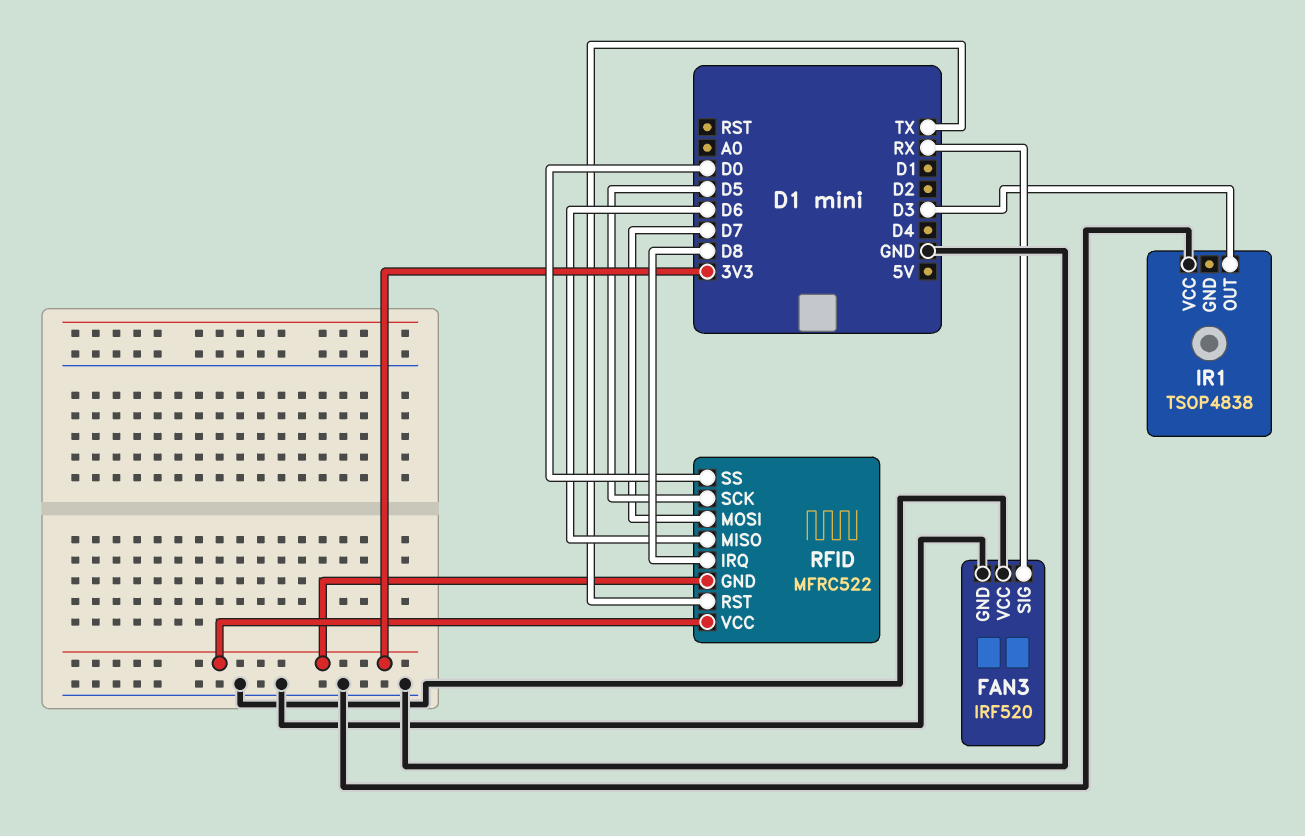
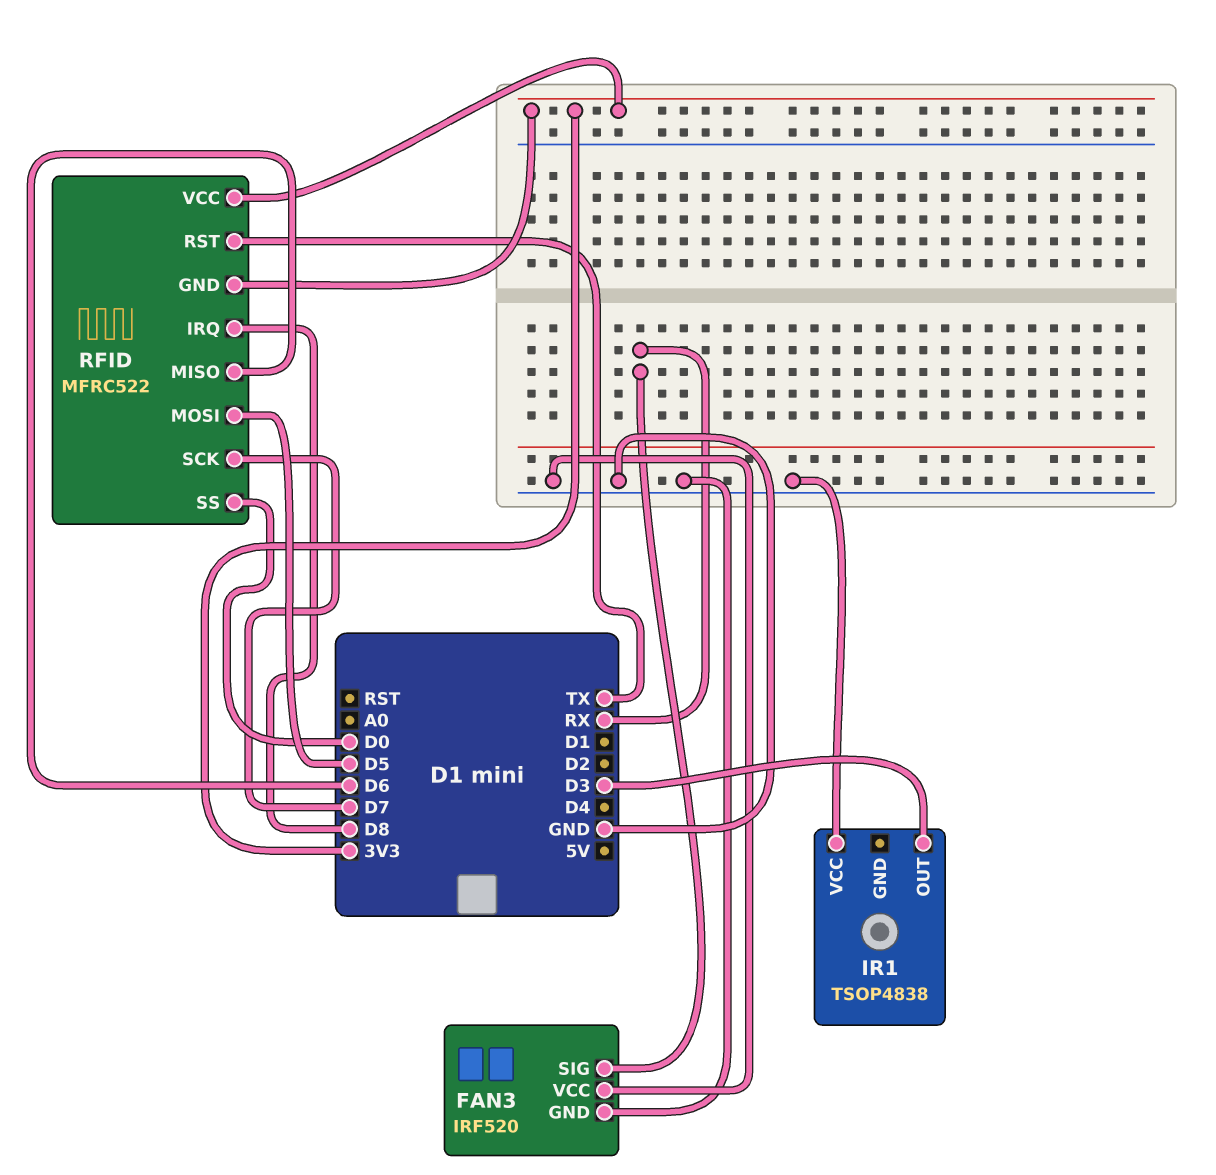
RFID pin MOSI: D7 -> D5
RFID pin SCK: D5 -> D7

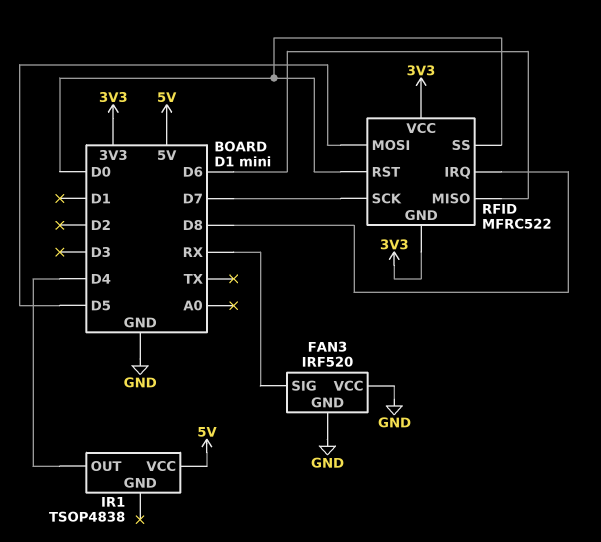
IR1 pin OUT: D3 -> D4
IR1 pin VCC: GND -> 5V
RFID pin RST: TX -> D0

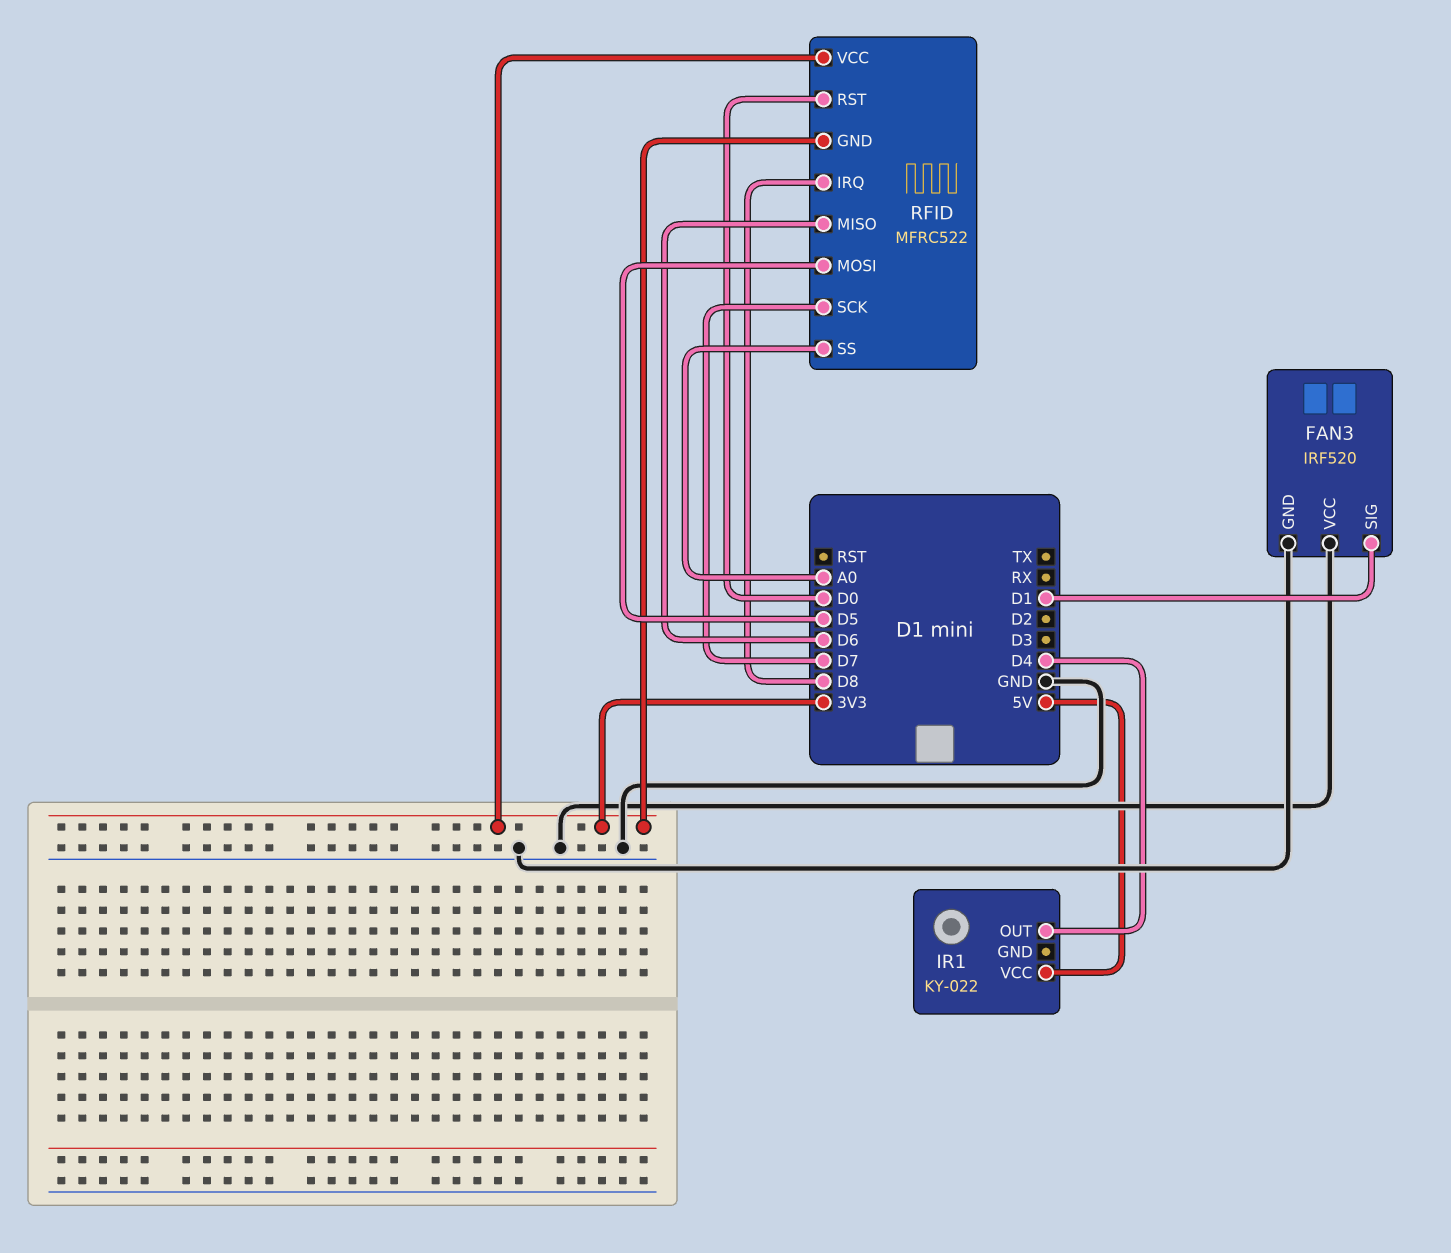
FAN3 pin SIG: RX -> D1
IR1: TSOP4838 -> KY-022
RFID pin SS: D0 -> A0

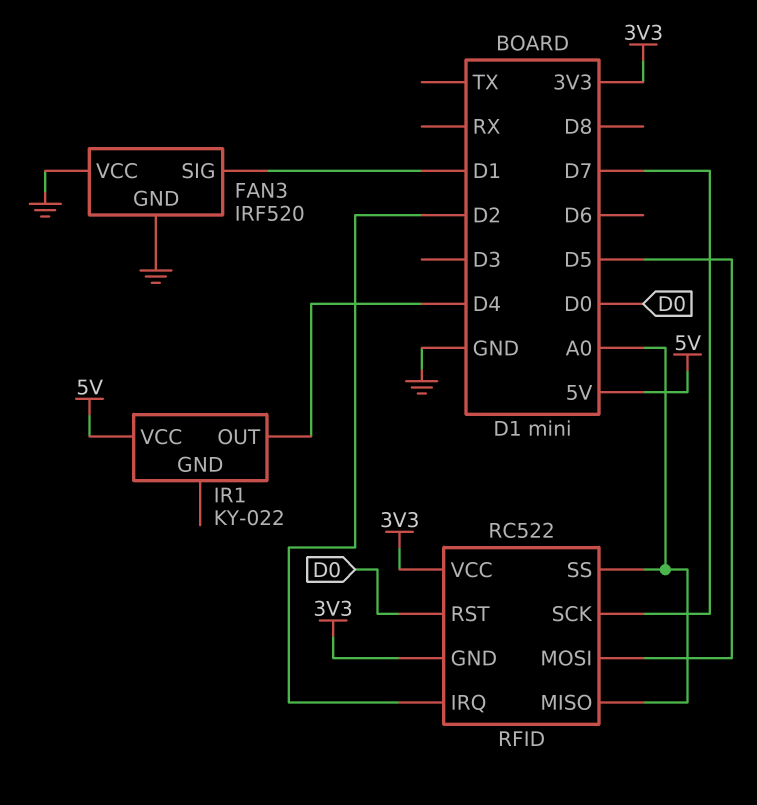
RFID: MFRC522 -> RC522
RFID pin IRQ: D8 -> D2
RFID pin MISO: D6 -> A0

